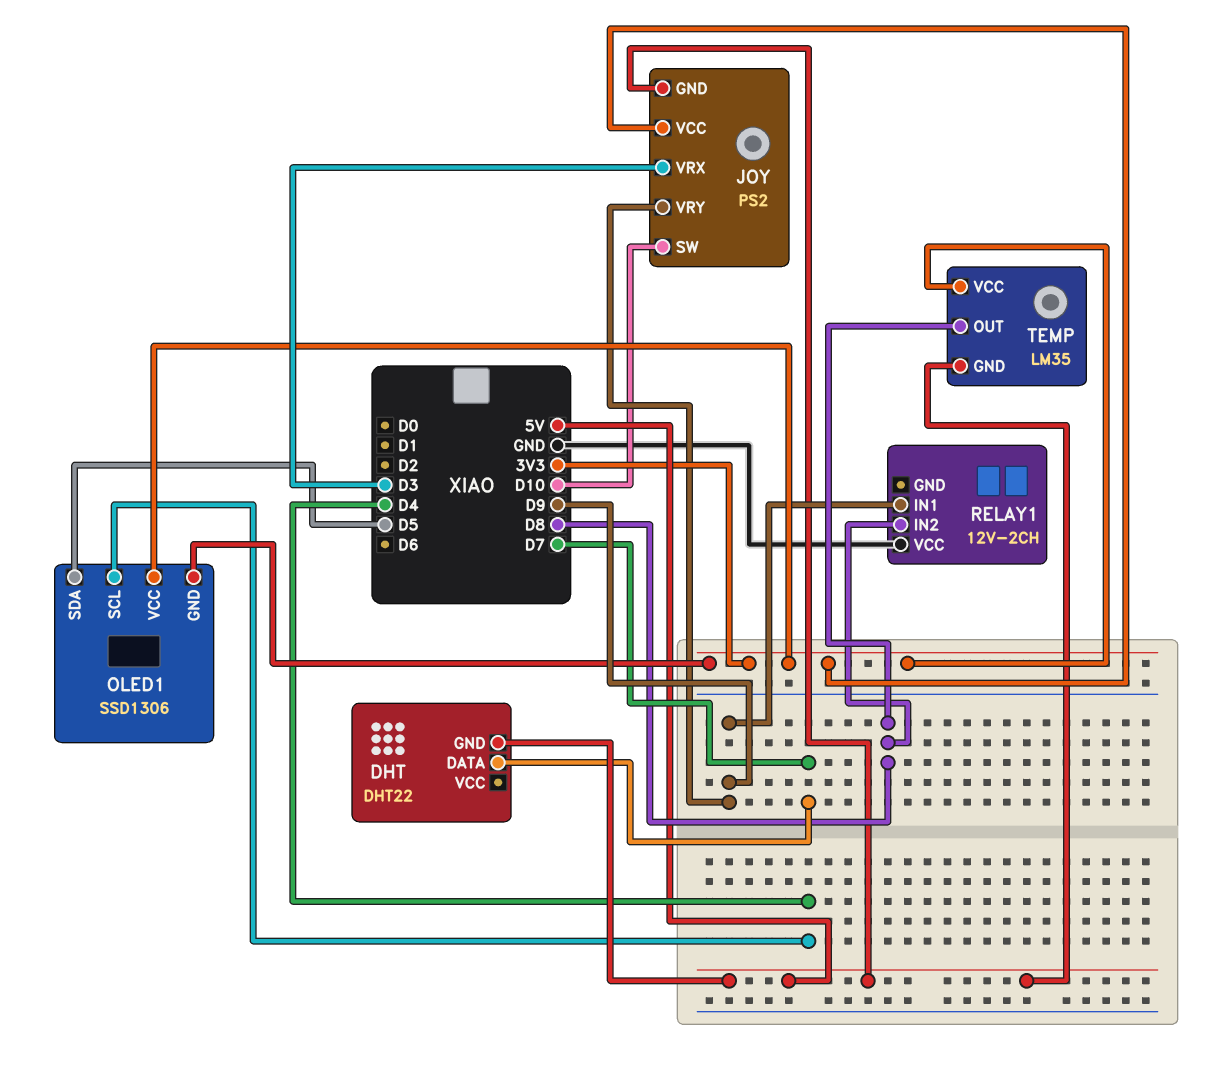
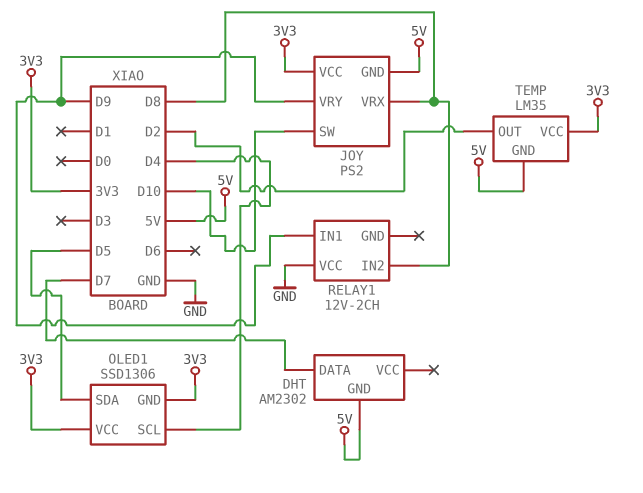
DHT: DHT22 -> AM2302
JOY pin VRX: D3 -> D8
TEMP pin OUT: D8 -> D2

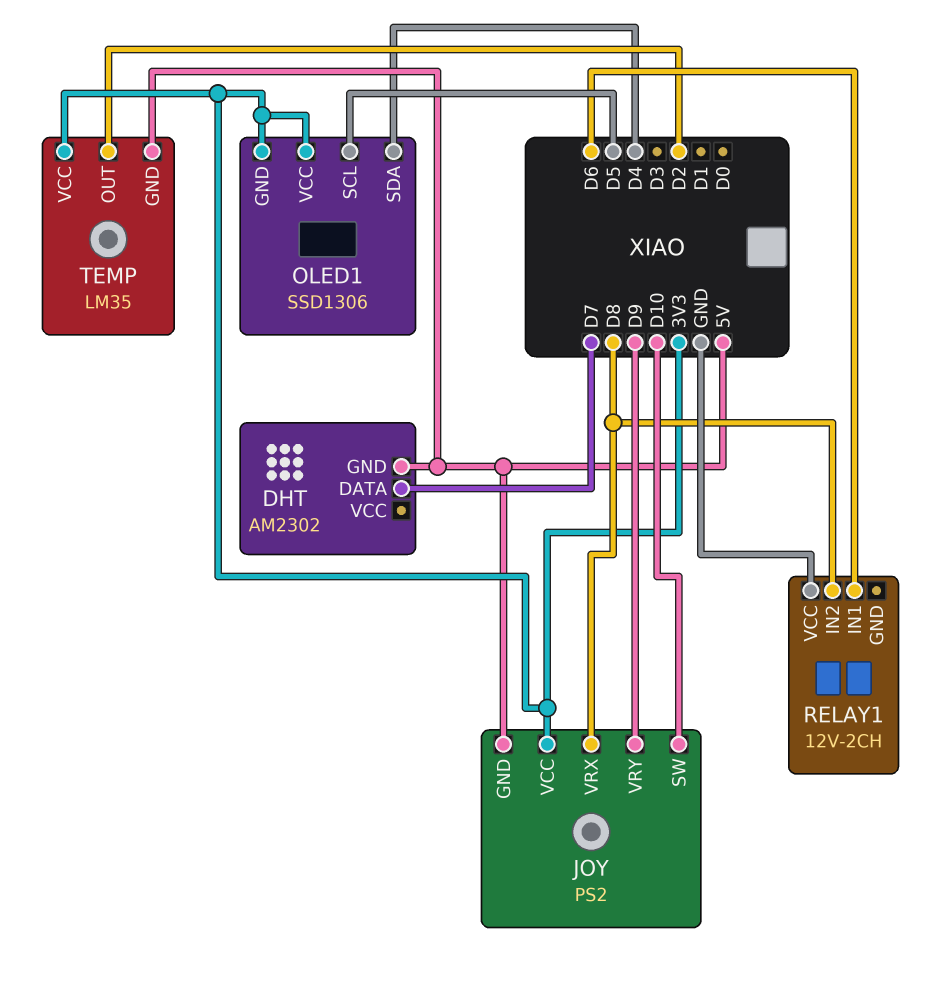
OLED1 pin SCL: D4 -> D5
OLED1 pin SDA: D5 -> D4
RELAY1 pin IN1: D9 -> D6

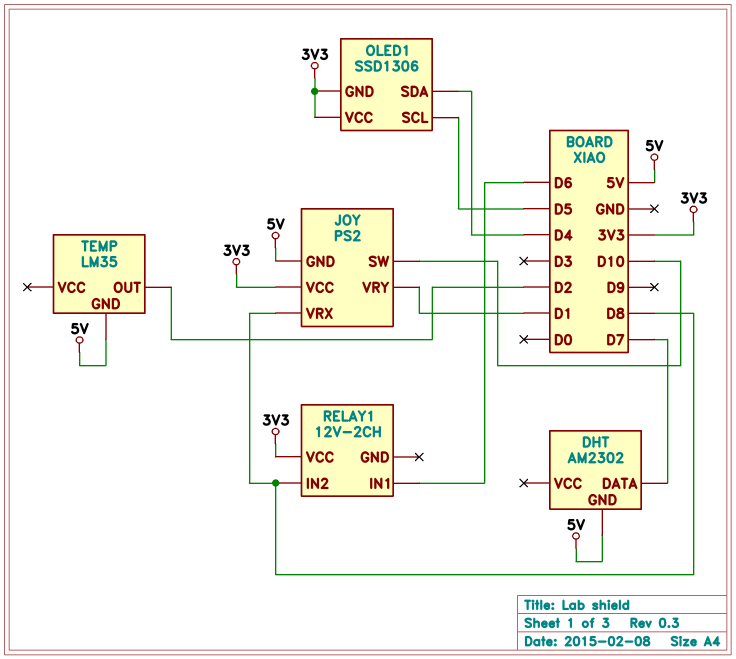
JOY pin VRY: D9 -> D1
RELAY1 pin VCC: GND -> 3V3
TEMP pin VCC: 3V3 -> none

